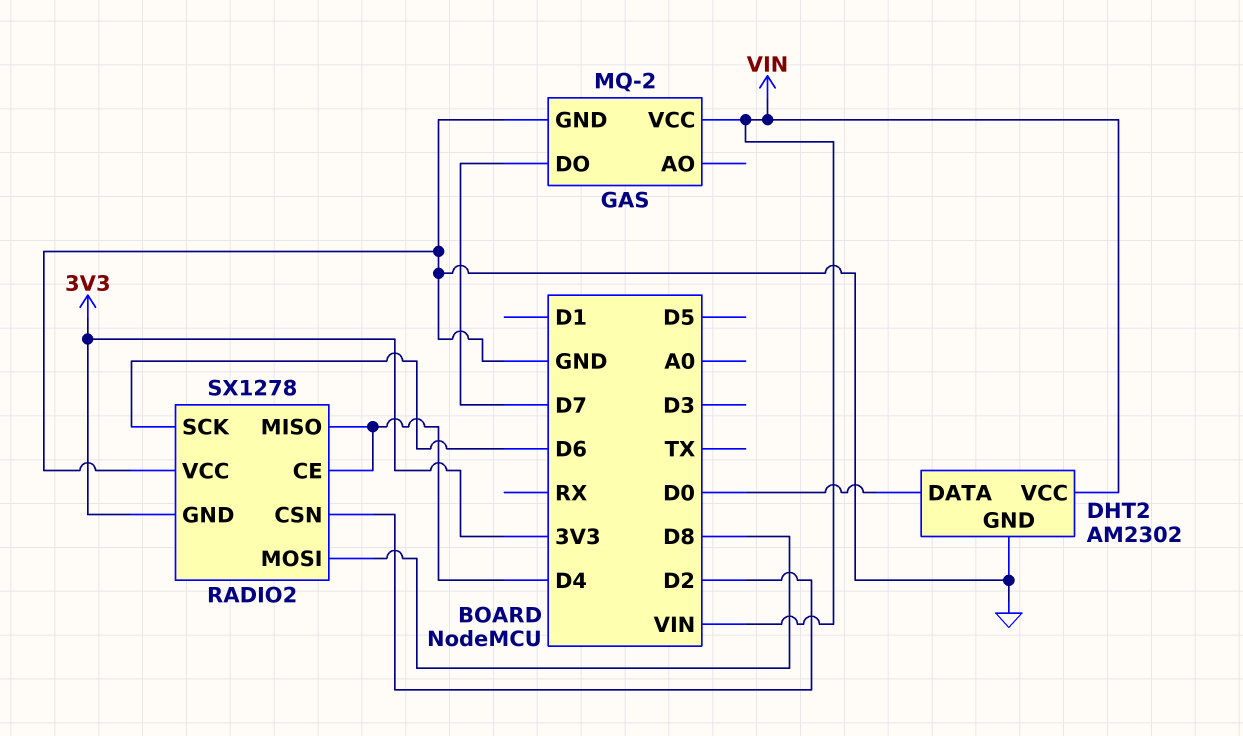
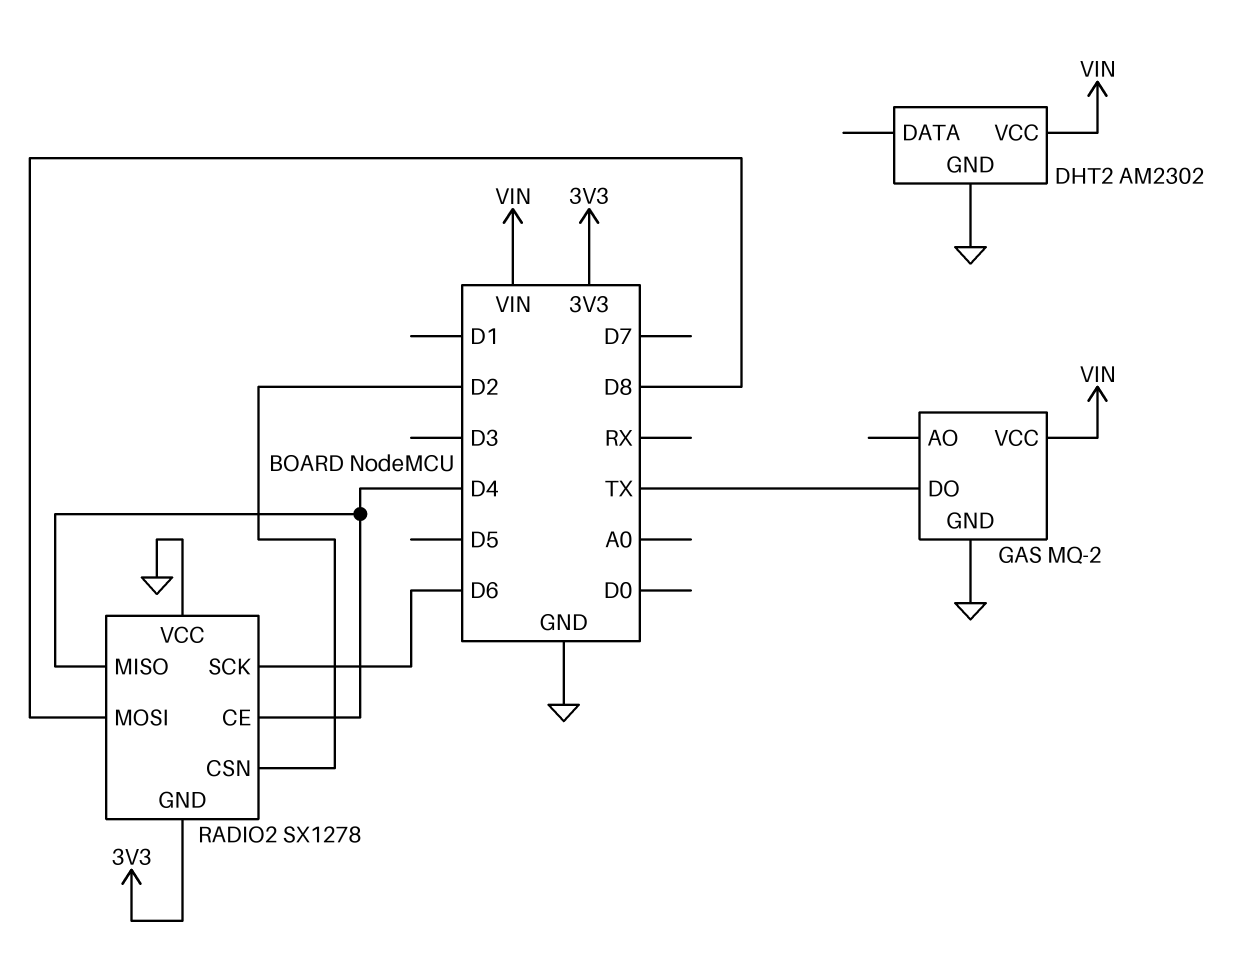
DHT2 pin DATA: D0 -> none
GAS pin DO: D7 -> TX

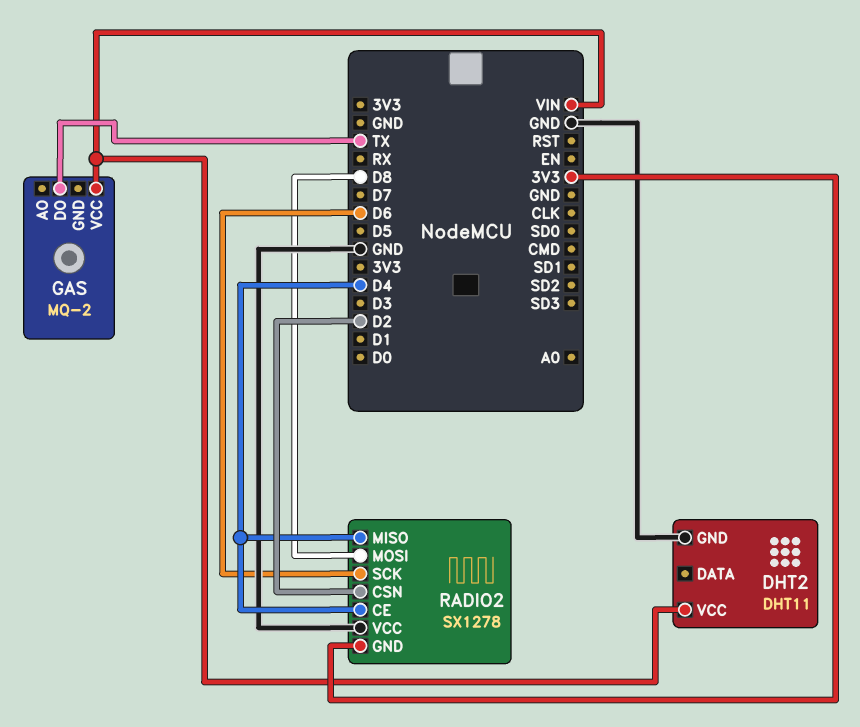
DHT2: AM2302 -> DHT11
GAS pin GND: GND -> none

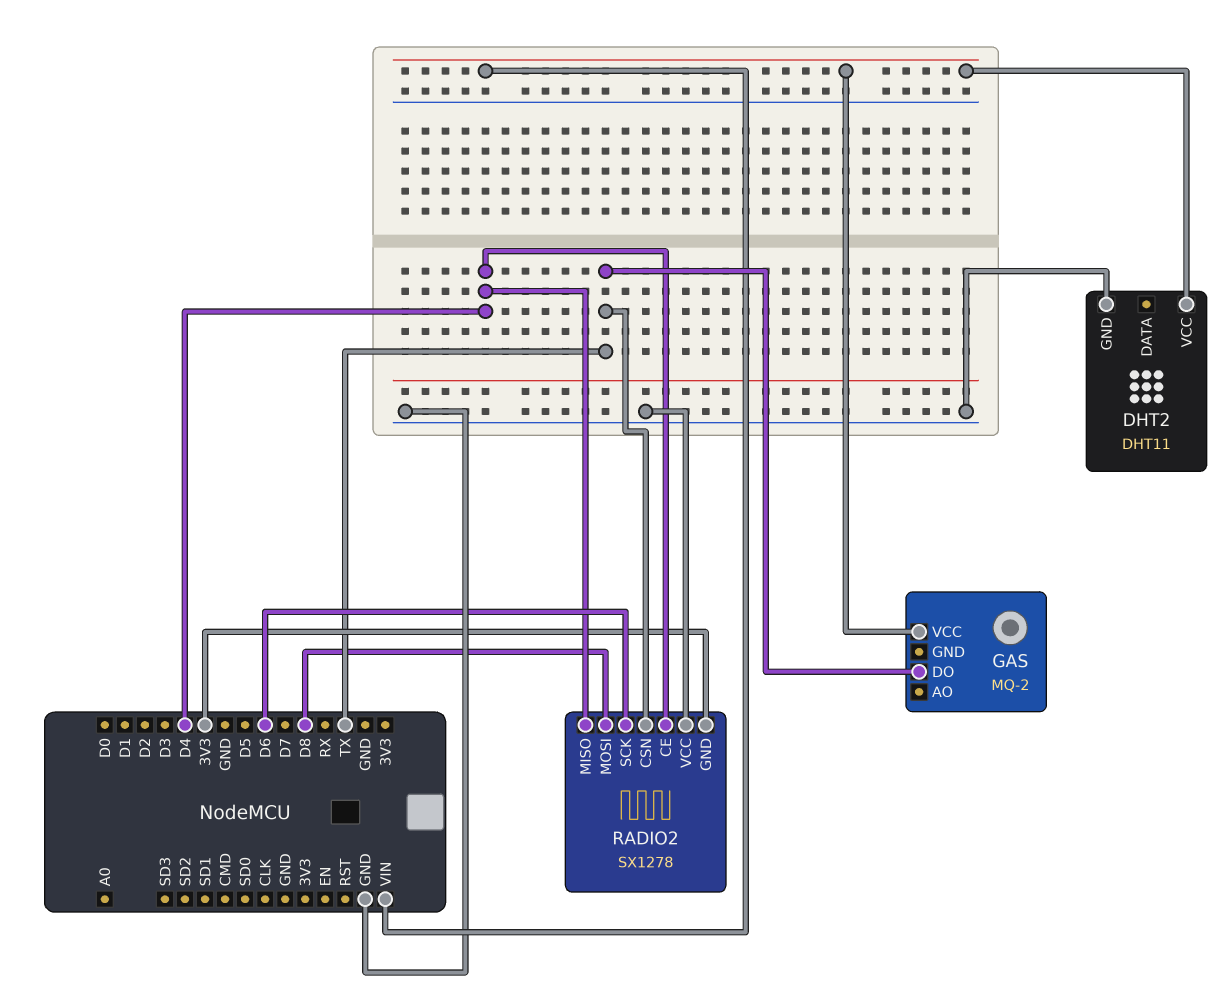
RADIO2 pin CSN: D2 -> TX

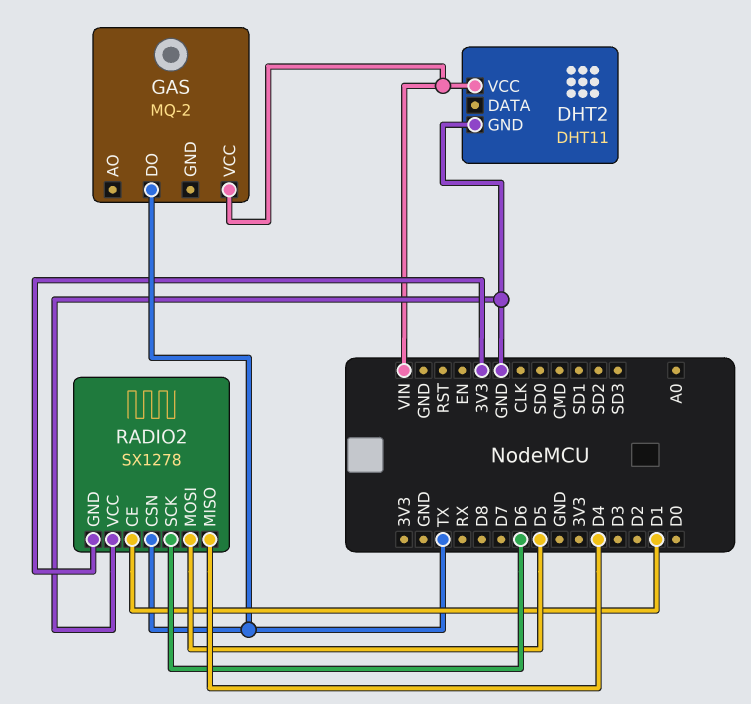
RADIO2 pin CE: D4 -> D1
RADIO2 pin MOSI: D8 -> D5

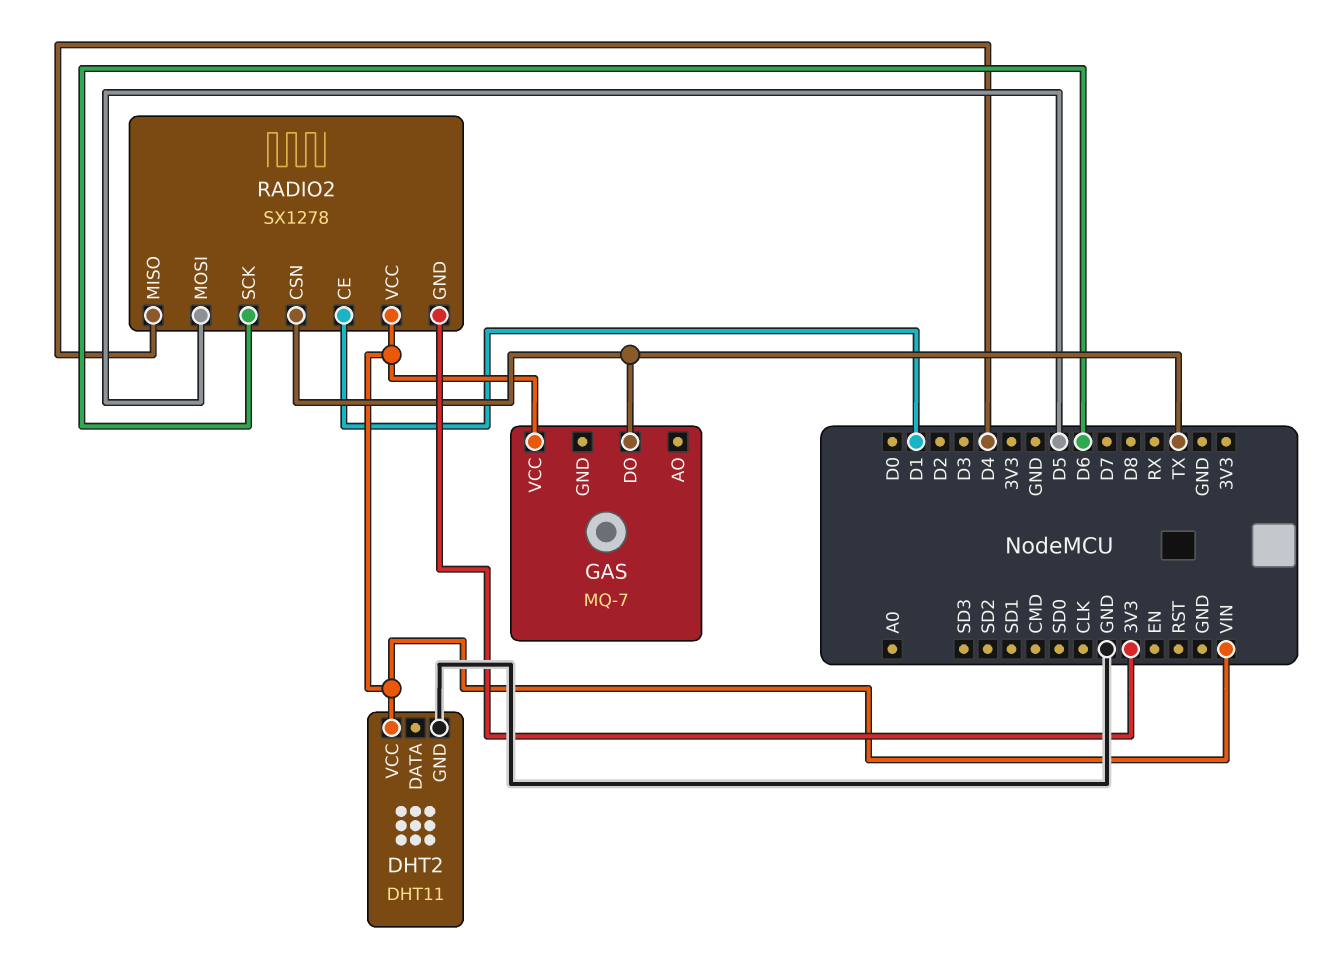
GAS: MQ-2 -> MQ-7
RADIO2 pin VCC: GND -> VIN

